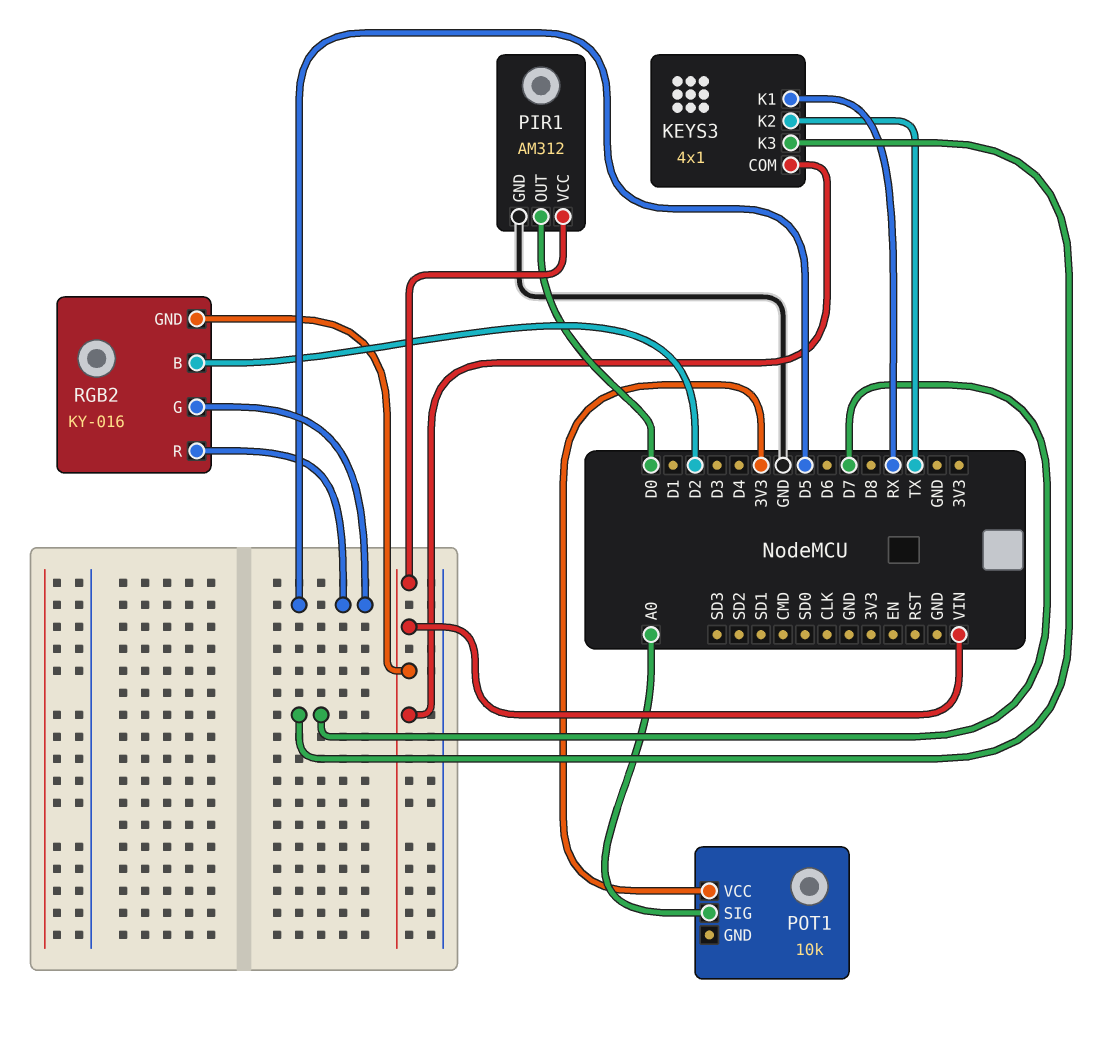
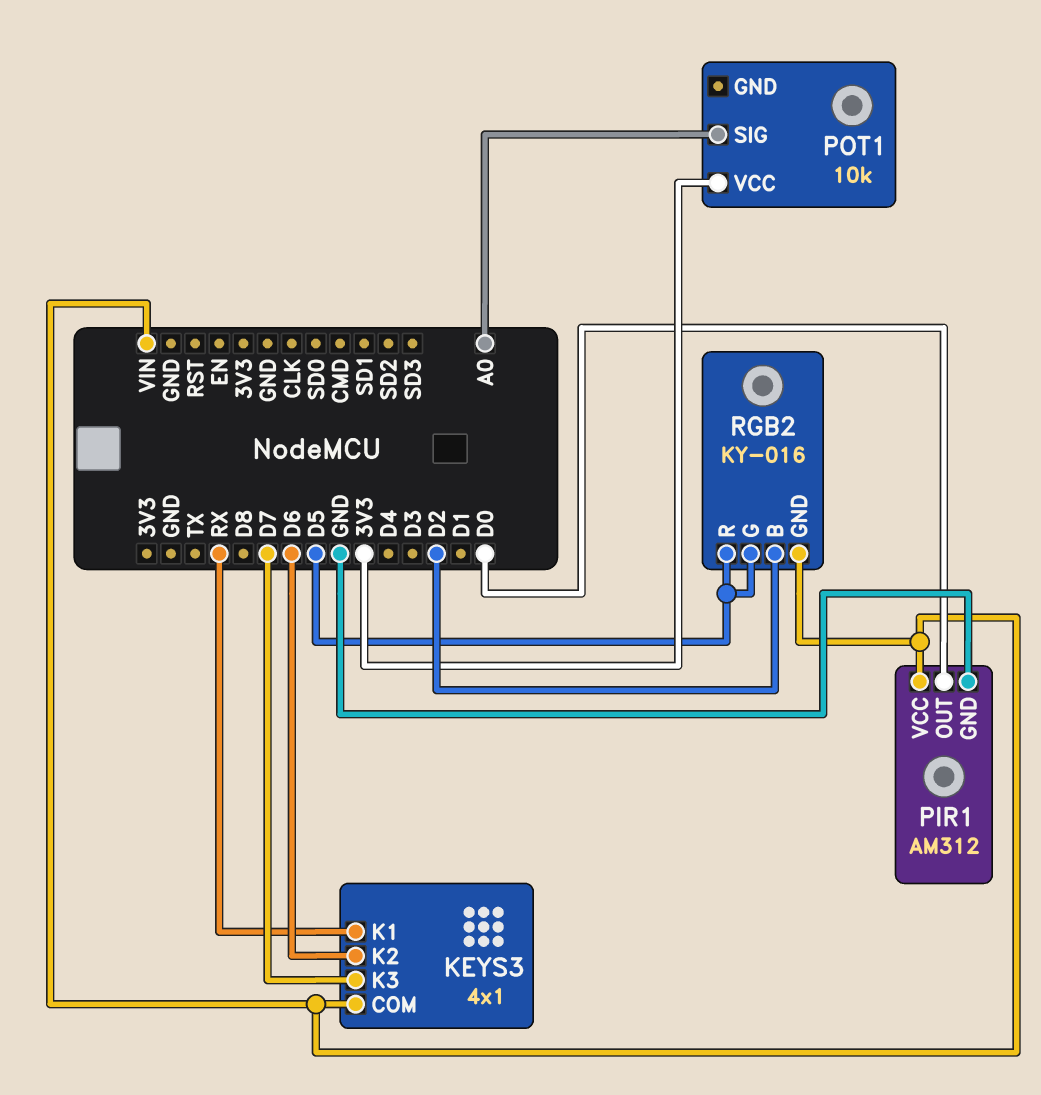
KEYS3 pin K2: TX -> D6

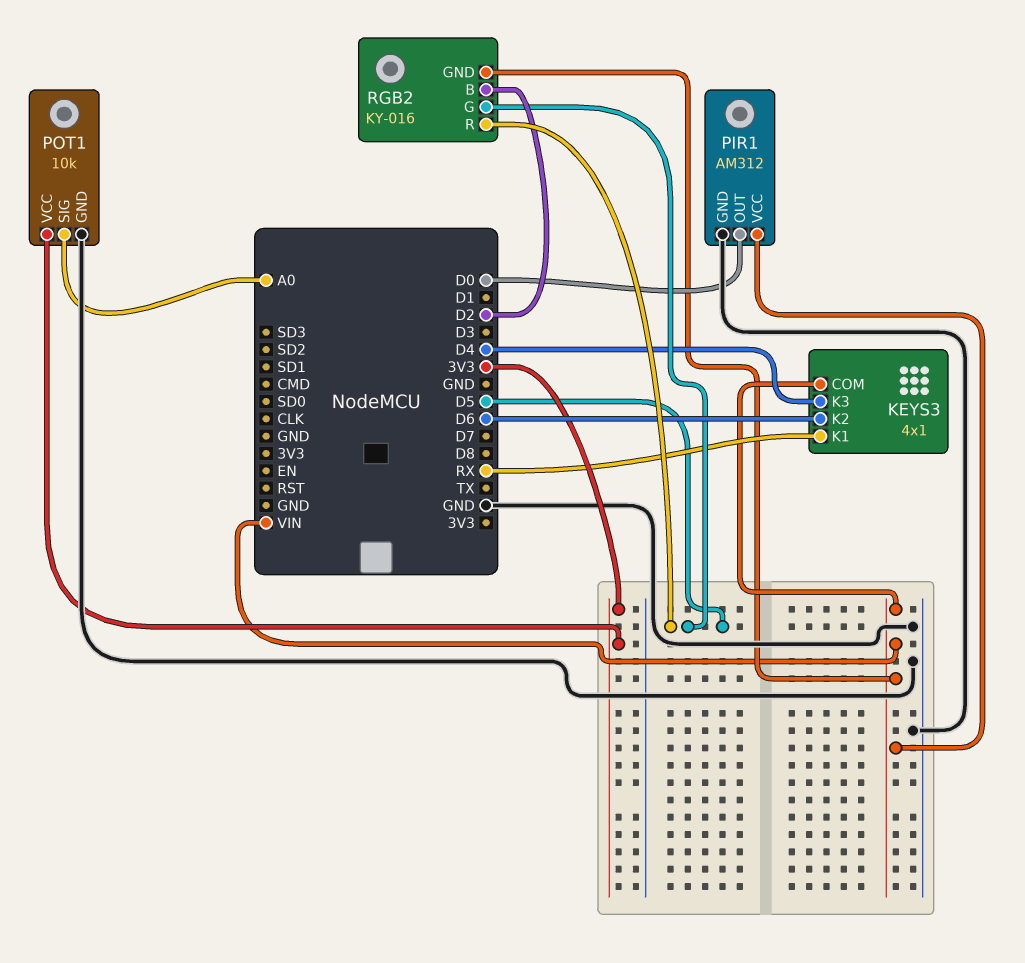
KEYS3 pin K3: D7 -> D4
POT1 pin GND: none -> GND

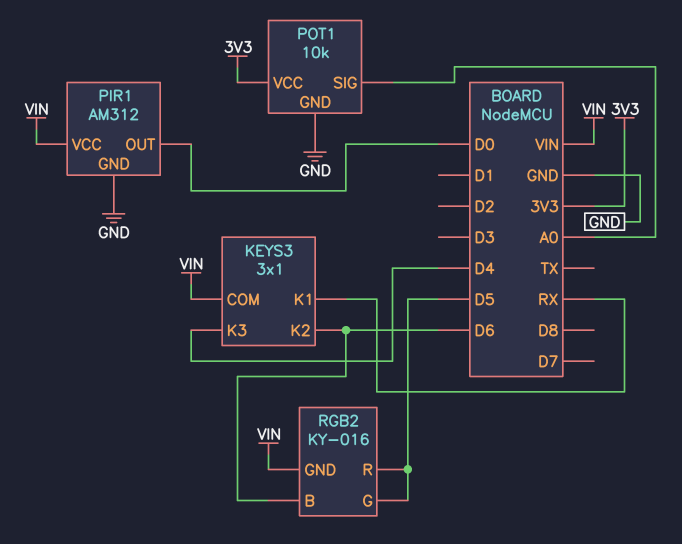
KEYS3: 4x1 -> 3x1
RGB2 pin B: D2 -> D6

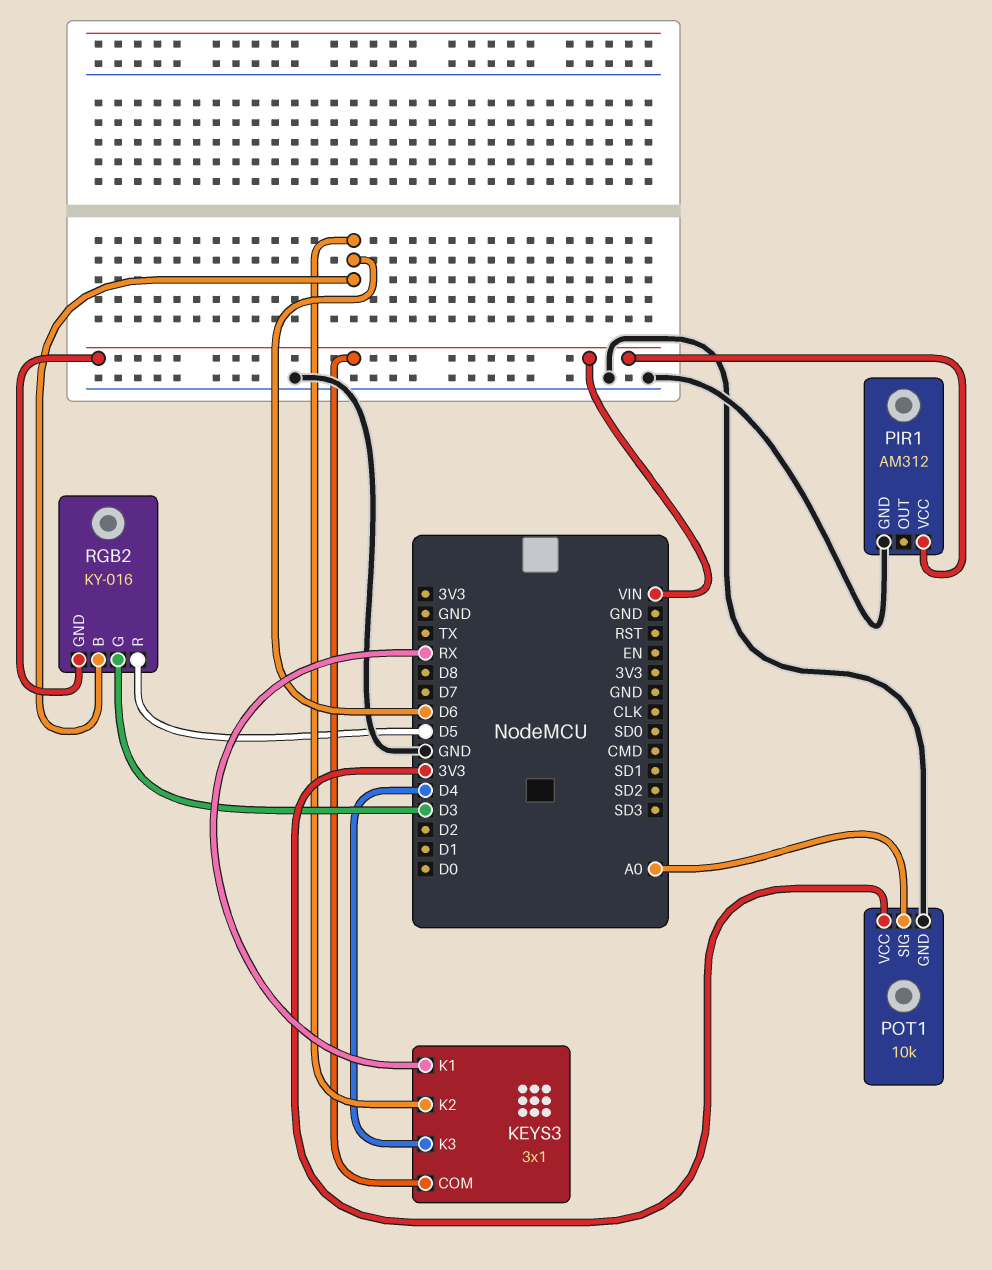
PIR1 pin OUT: D0 -> none
RGB2 pin G: D5 -> D3

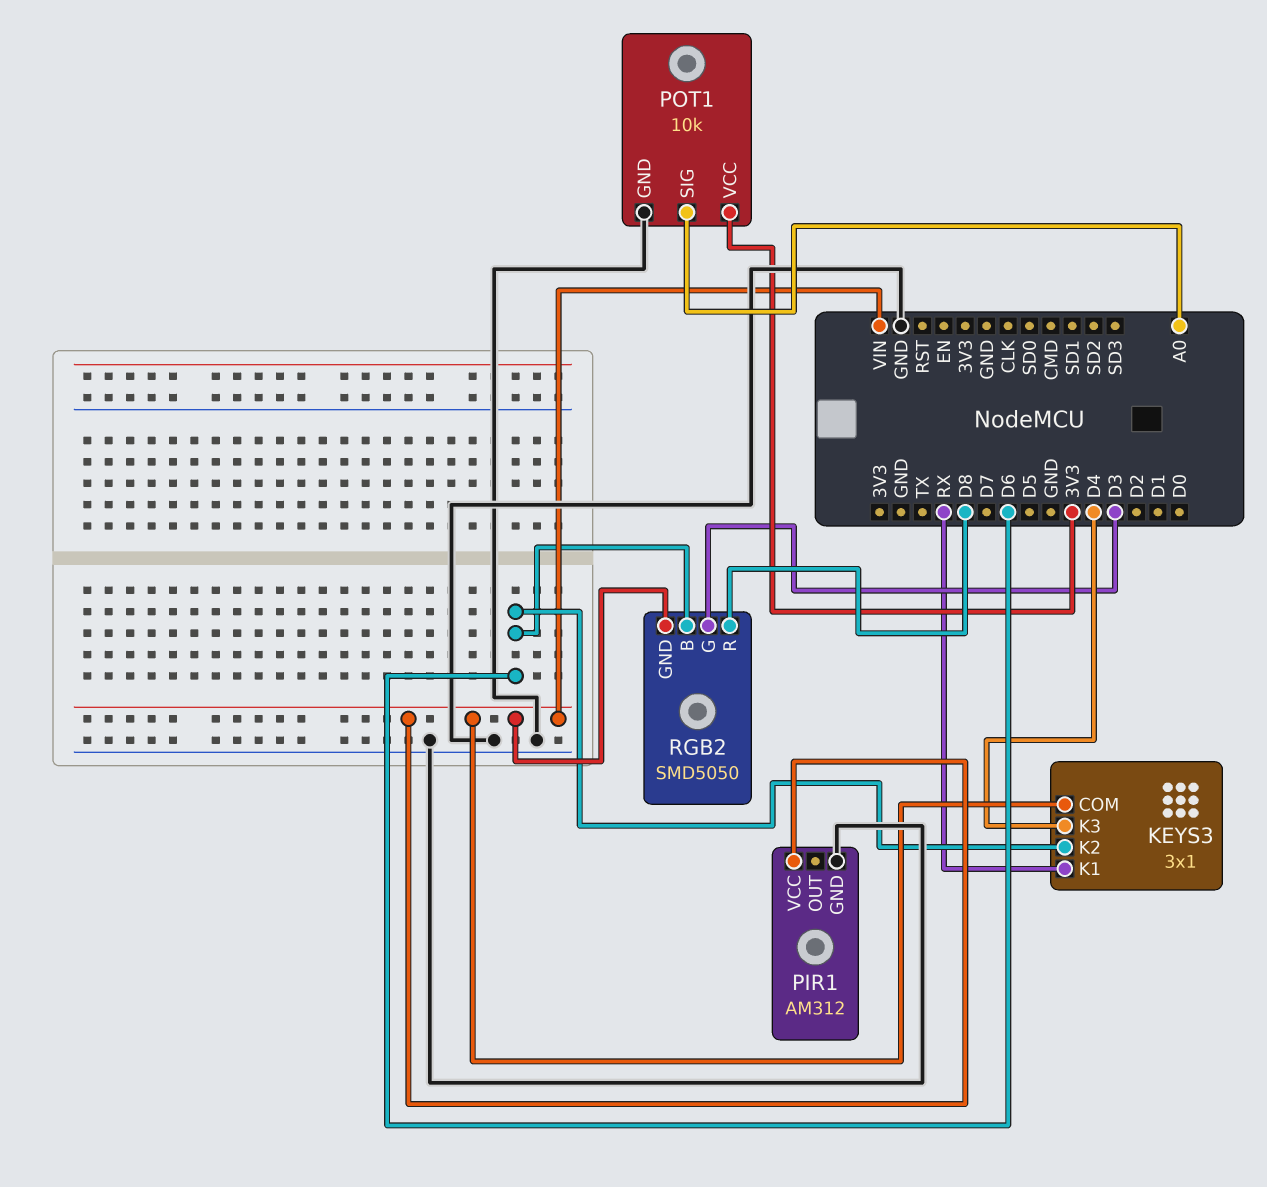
RGB2: KY-016 -> SMD5050
RGB2 pin R: D5 -> D8

